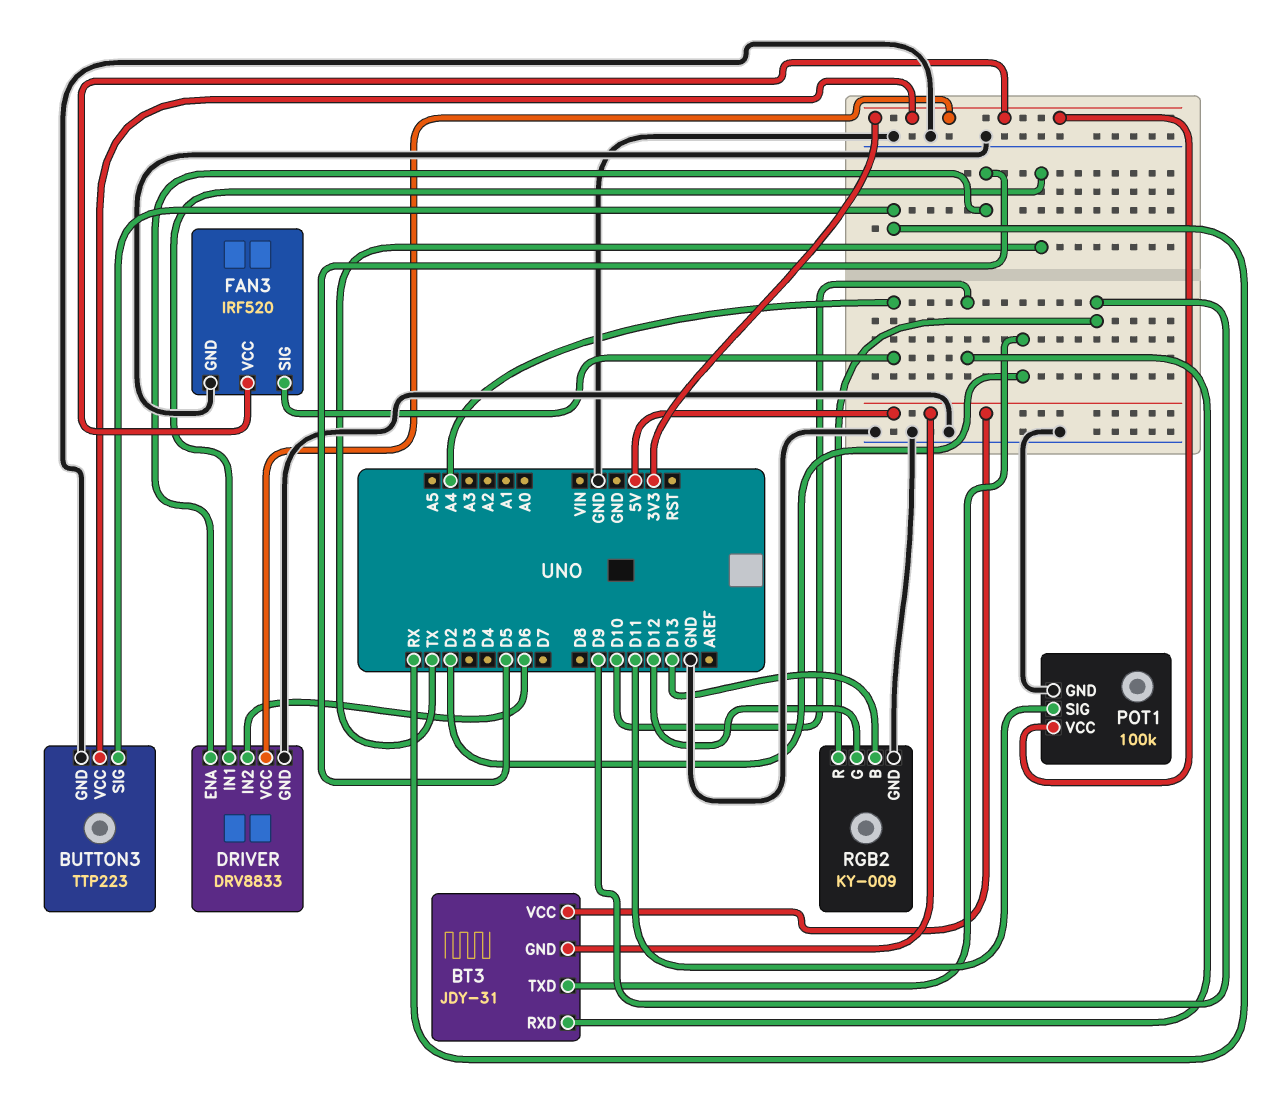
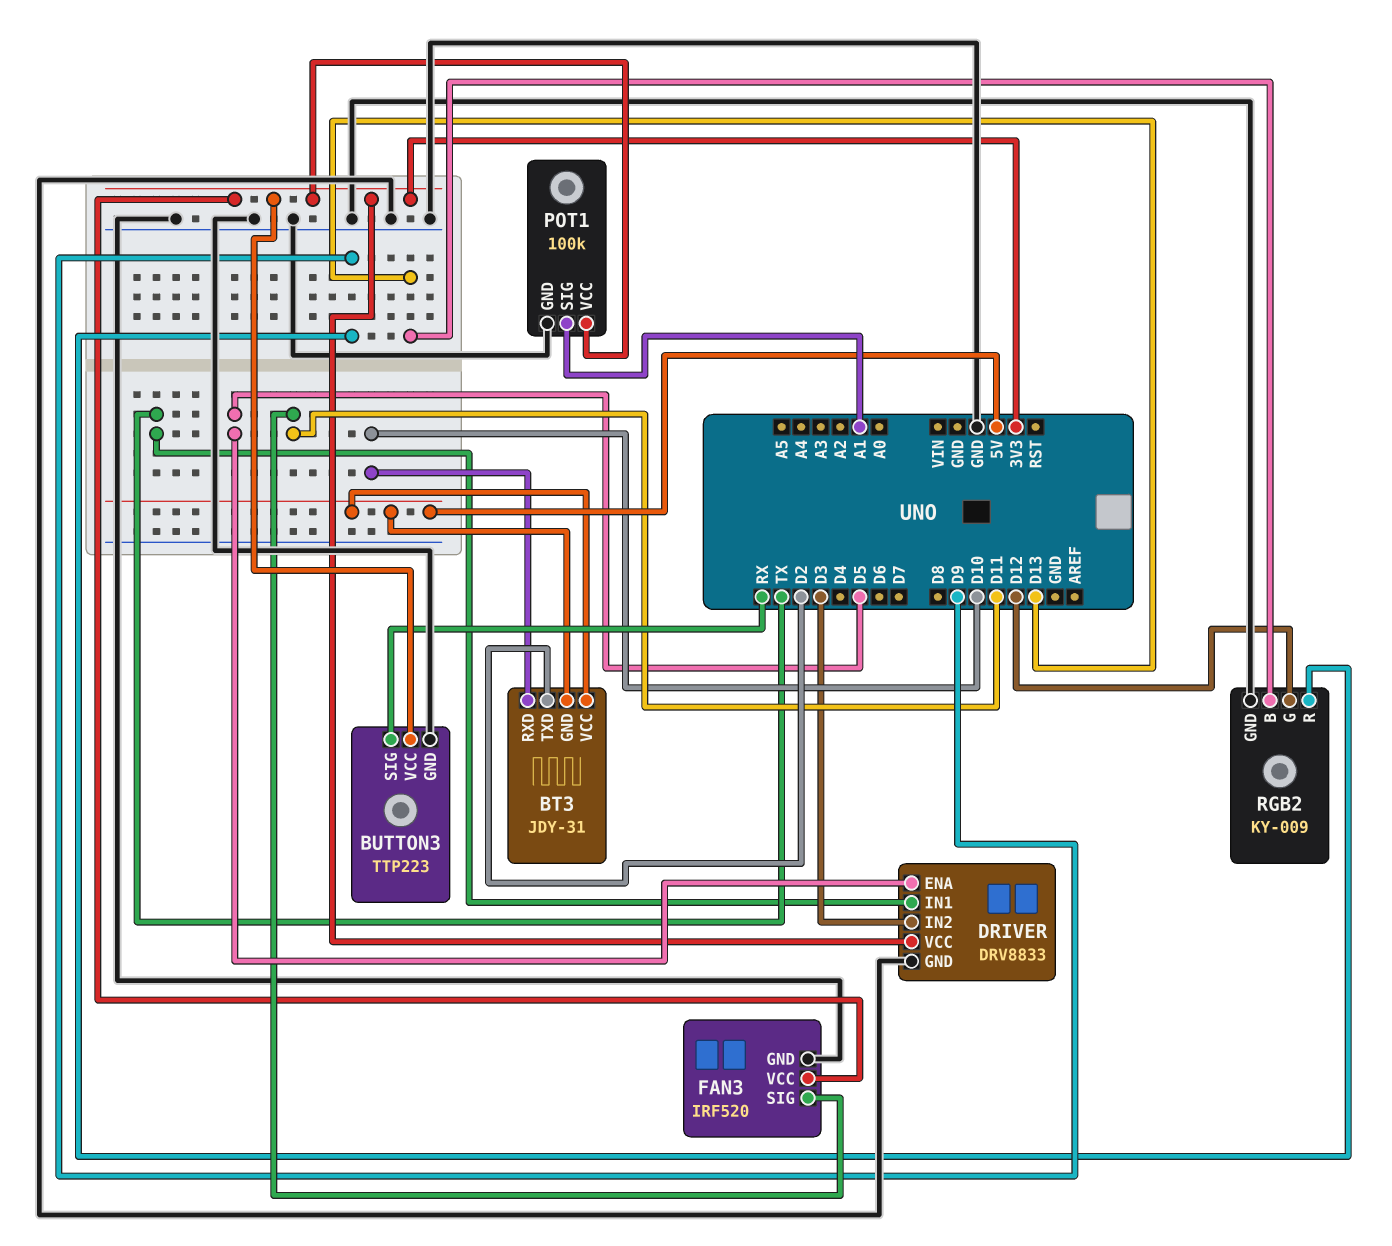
DRIVER pin IN2: D6 -> D3
FAN3 pin SIG: A4 -> D11
POT1 pin SIG: D11 -> A1

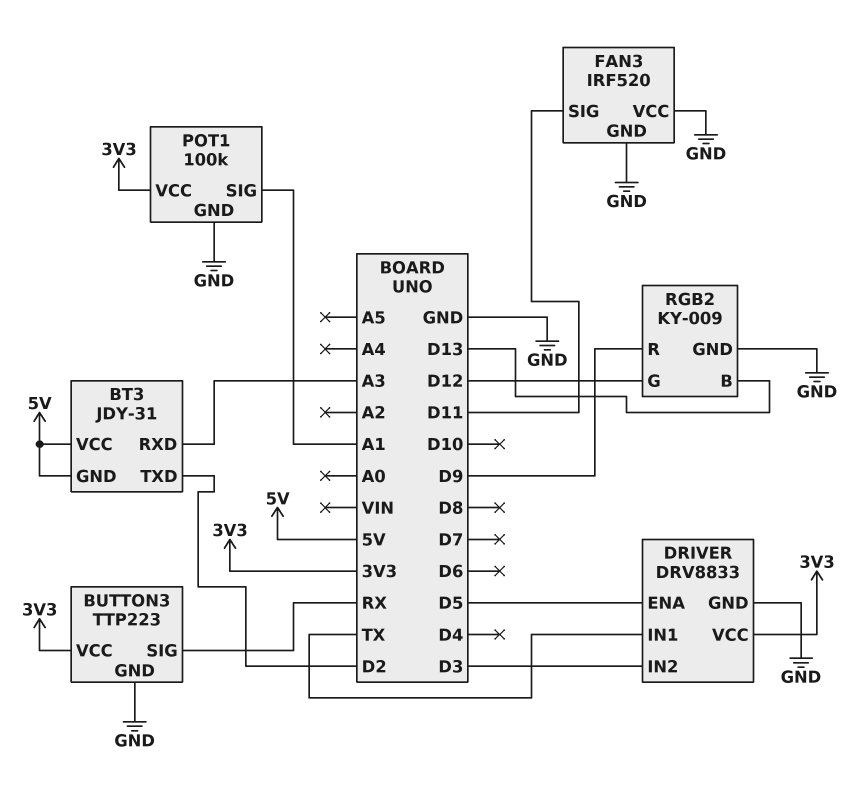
BT3 pin RXD: D10 -> A3
FAN3 pin VCC: 3V3 -> GND

